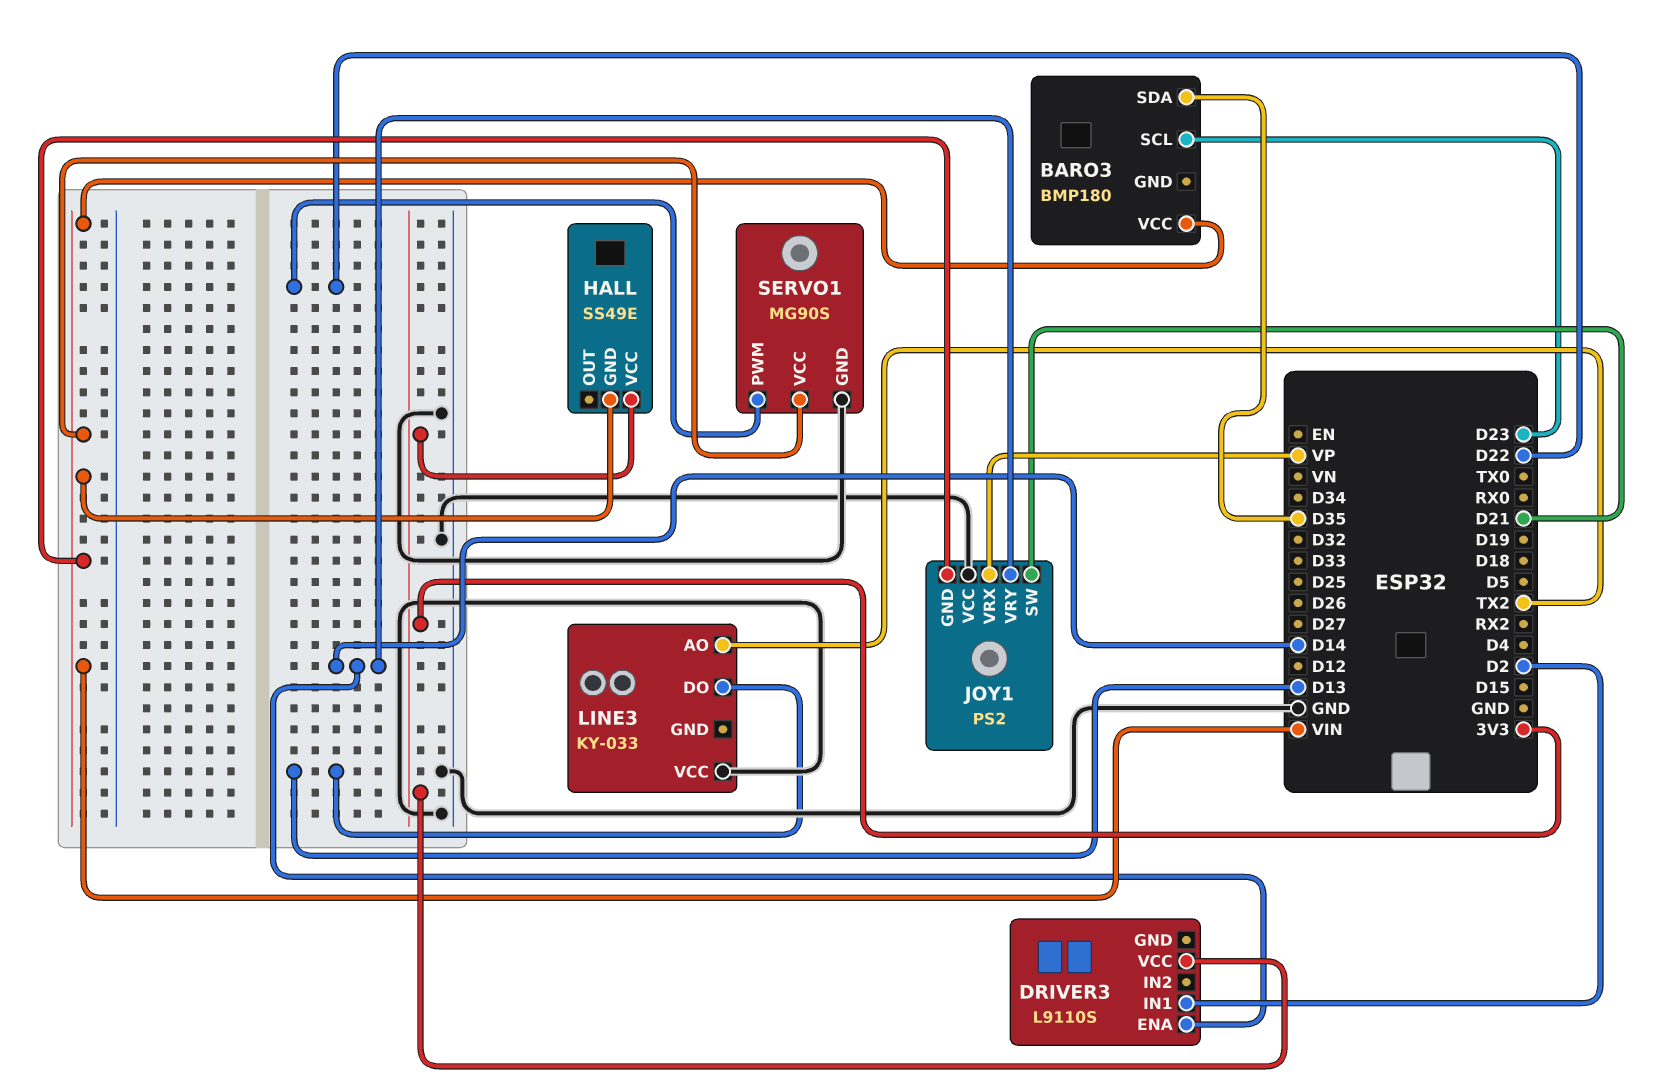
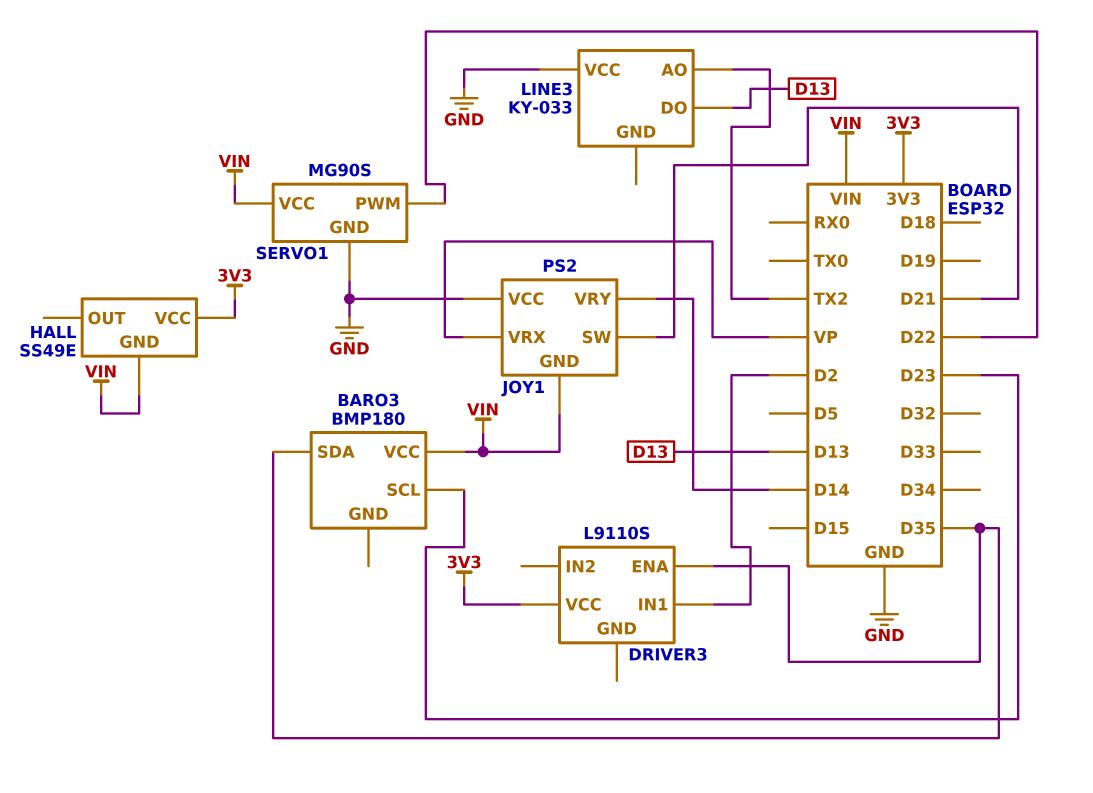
DRIVER3 pin ENA: D14 -> D35

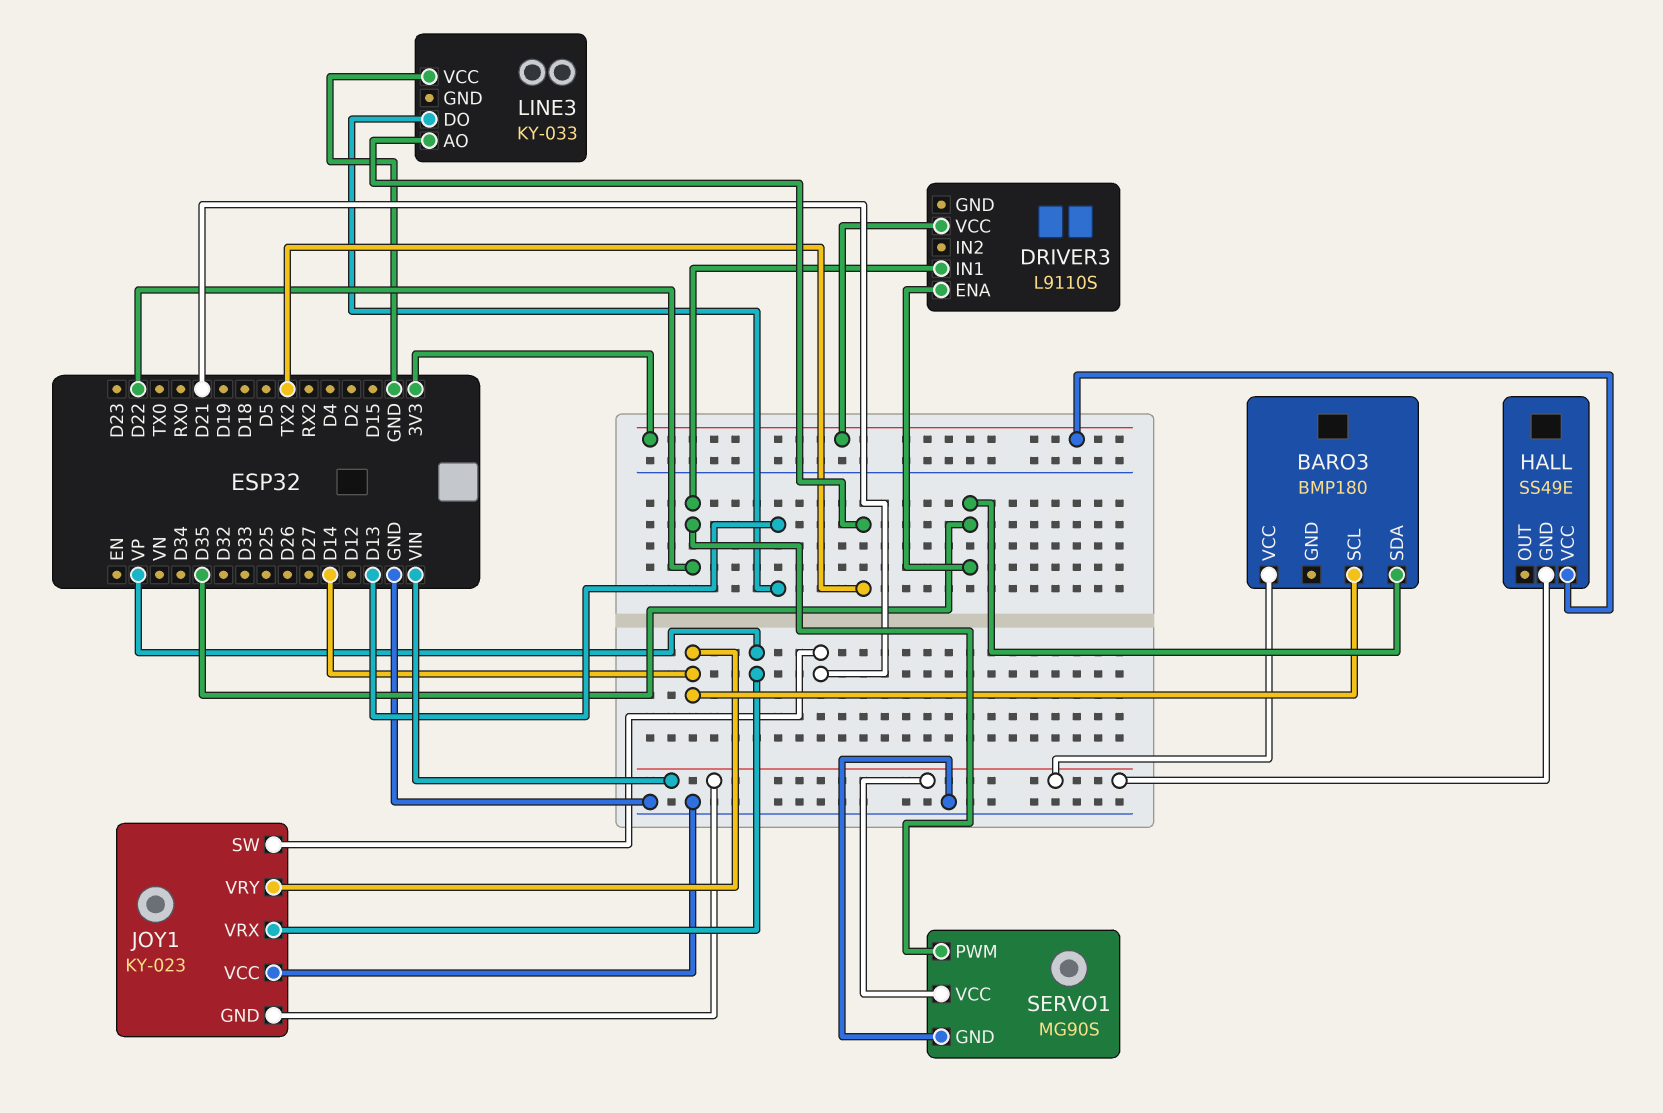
BARO3 pin SCL: D23 -> D14
DRIVER3 pin IN1: D2 -> D22
JOY1: PS2 -> KY-023

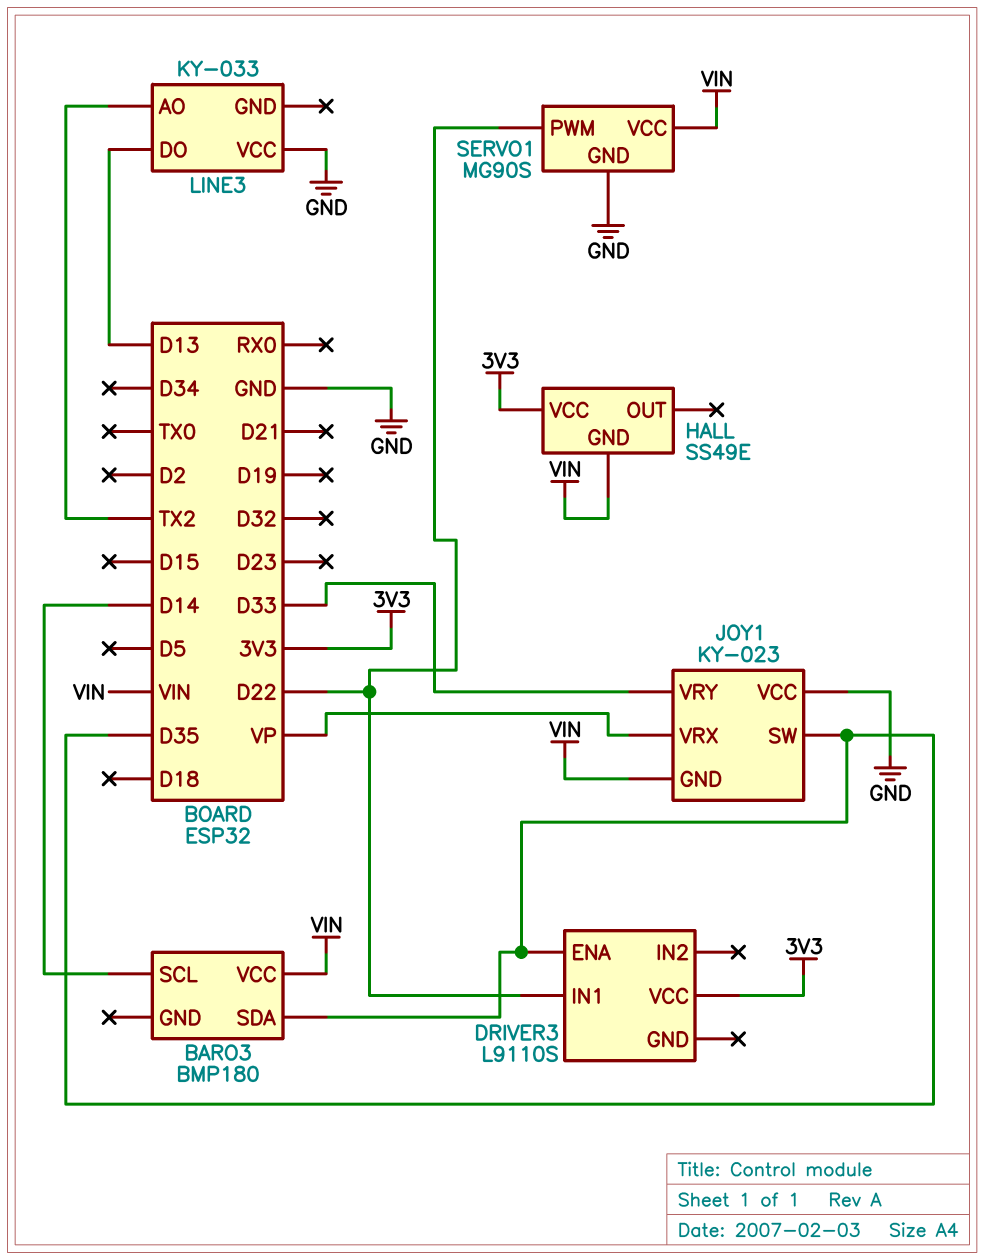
JOY1 pin SW: D21 -> D35
JOY1 pin VRY: D14 -> D33

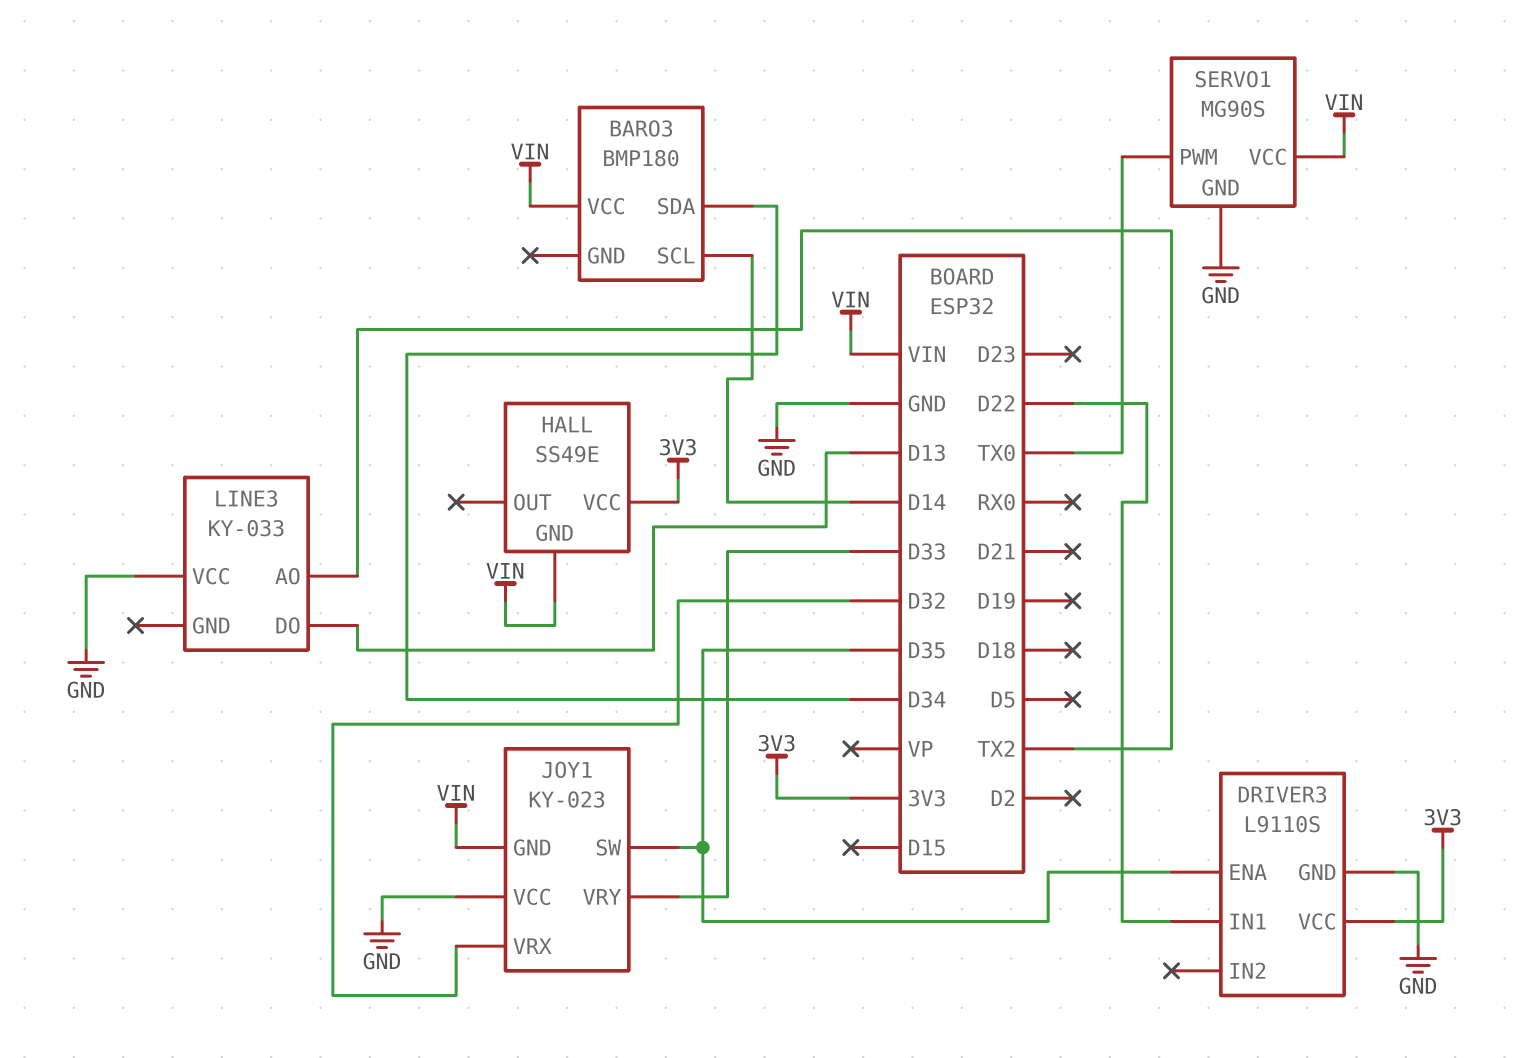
BARO3 pin SDA: D35 -> D34
DRIVER3 pin GND: none -> GND
JOY1 pin VRX: VP -> D32
SERVO1 pin PWM: D22 -> TX0

